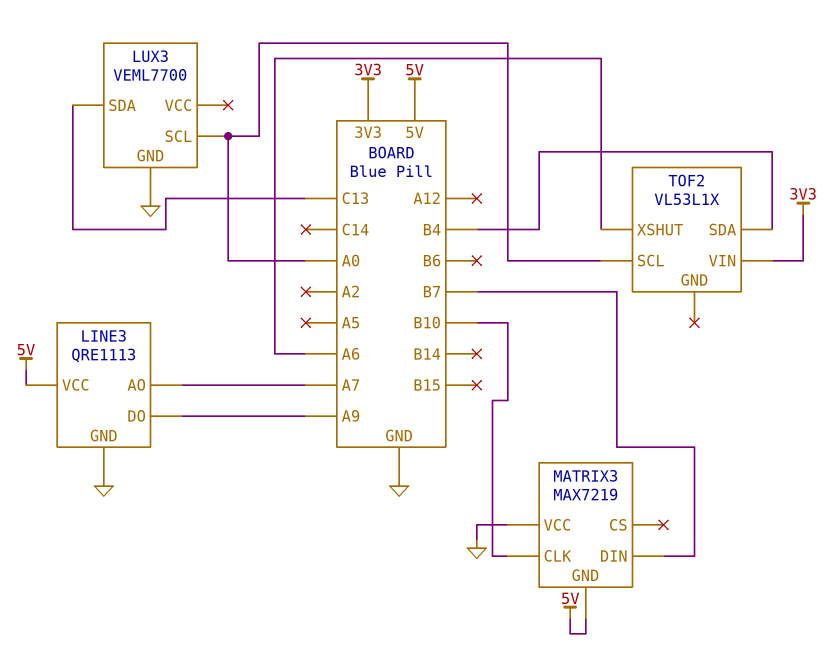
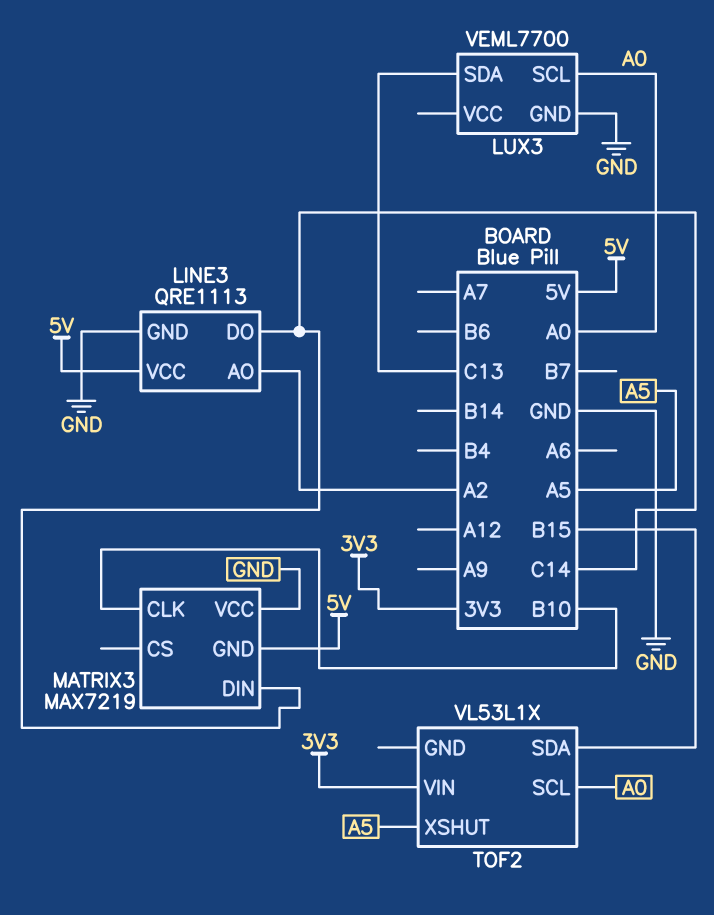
LINE3 pin AO: A7 -> A2
LINE3 pin DO: A9 -> C14
MATRIX3 pin DIN: B7 -> C14
TOF2 pin SDA: B4 -> B15
TOF2 pin XSHUT: A6 -> A5

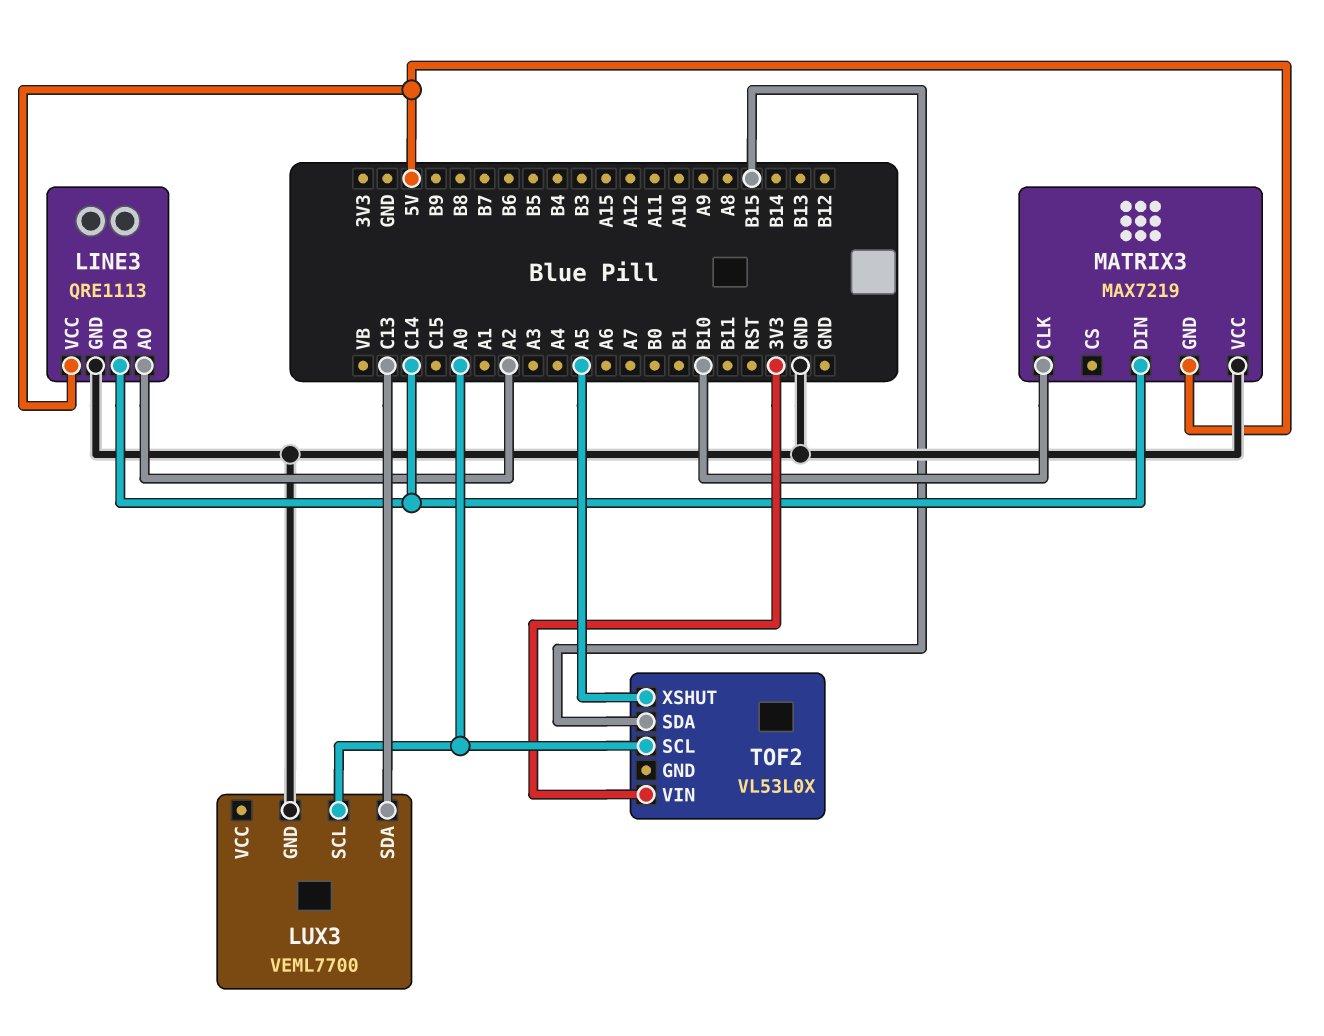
TOF2: VL53L1X -> VL53L0X

